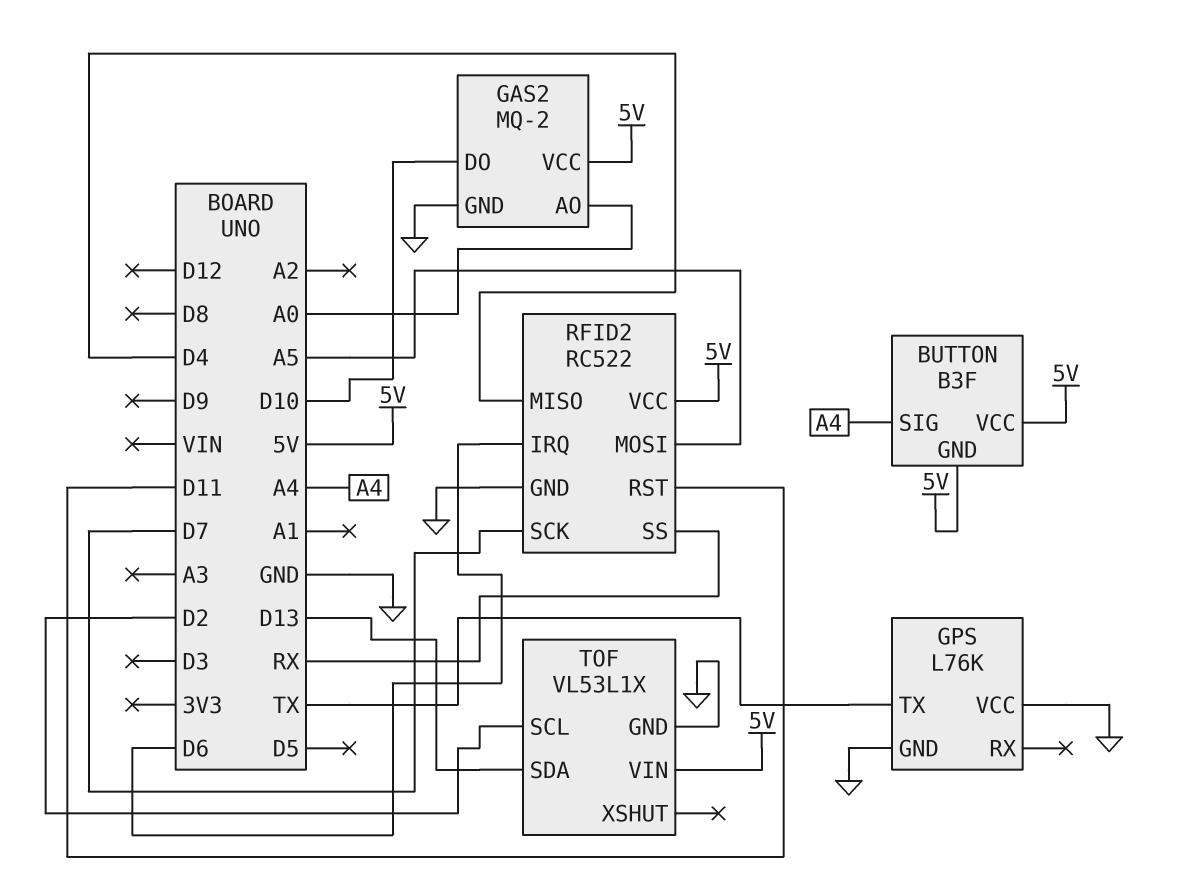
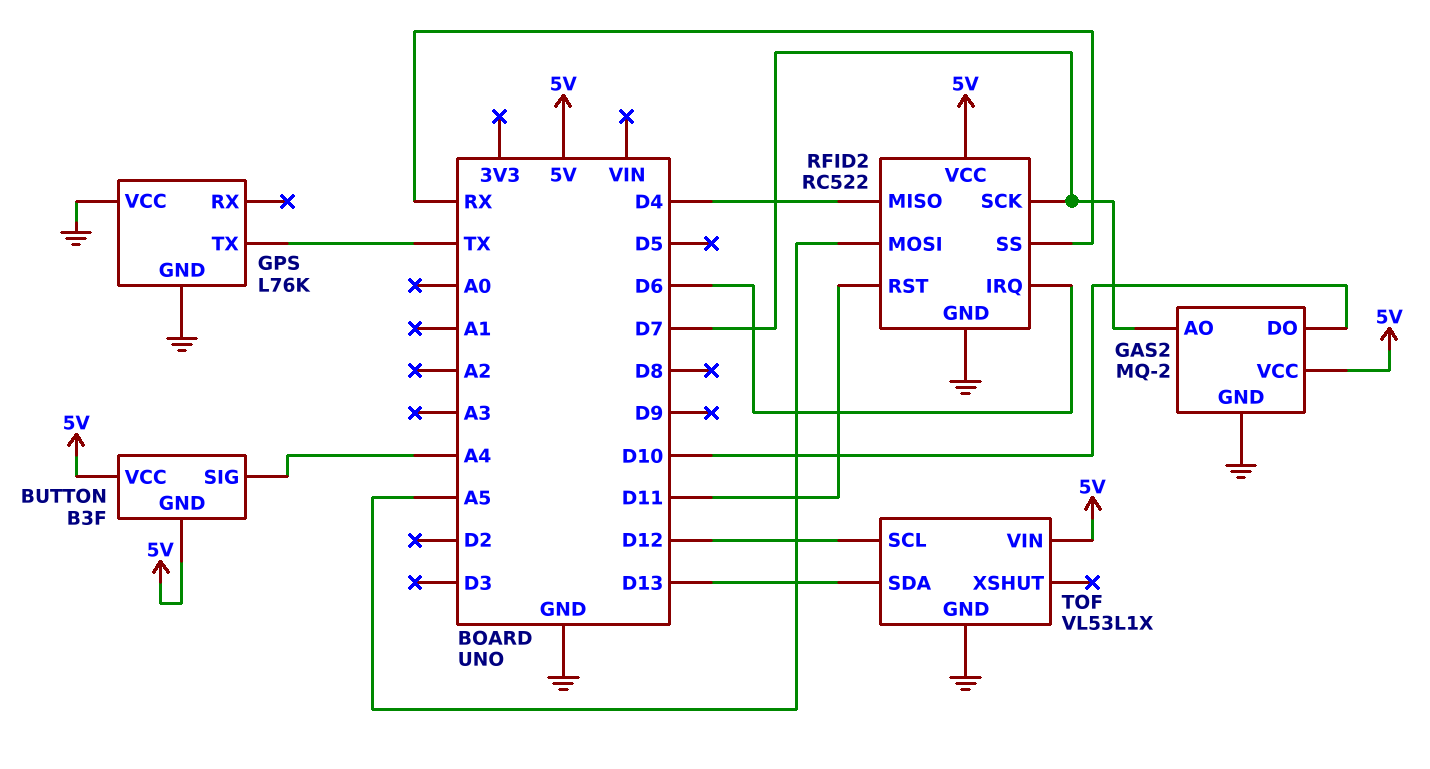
GAS2 pin AO: A0 -> D7
TOF pin SCL: D2 -> D12

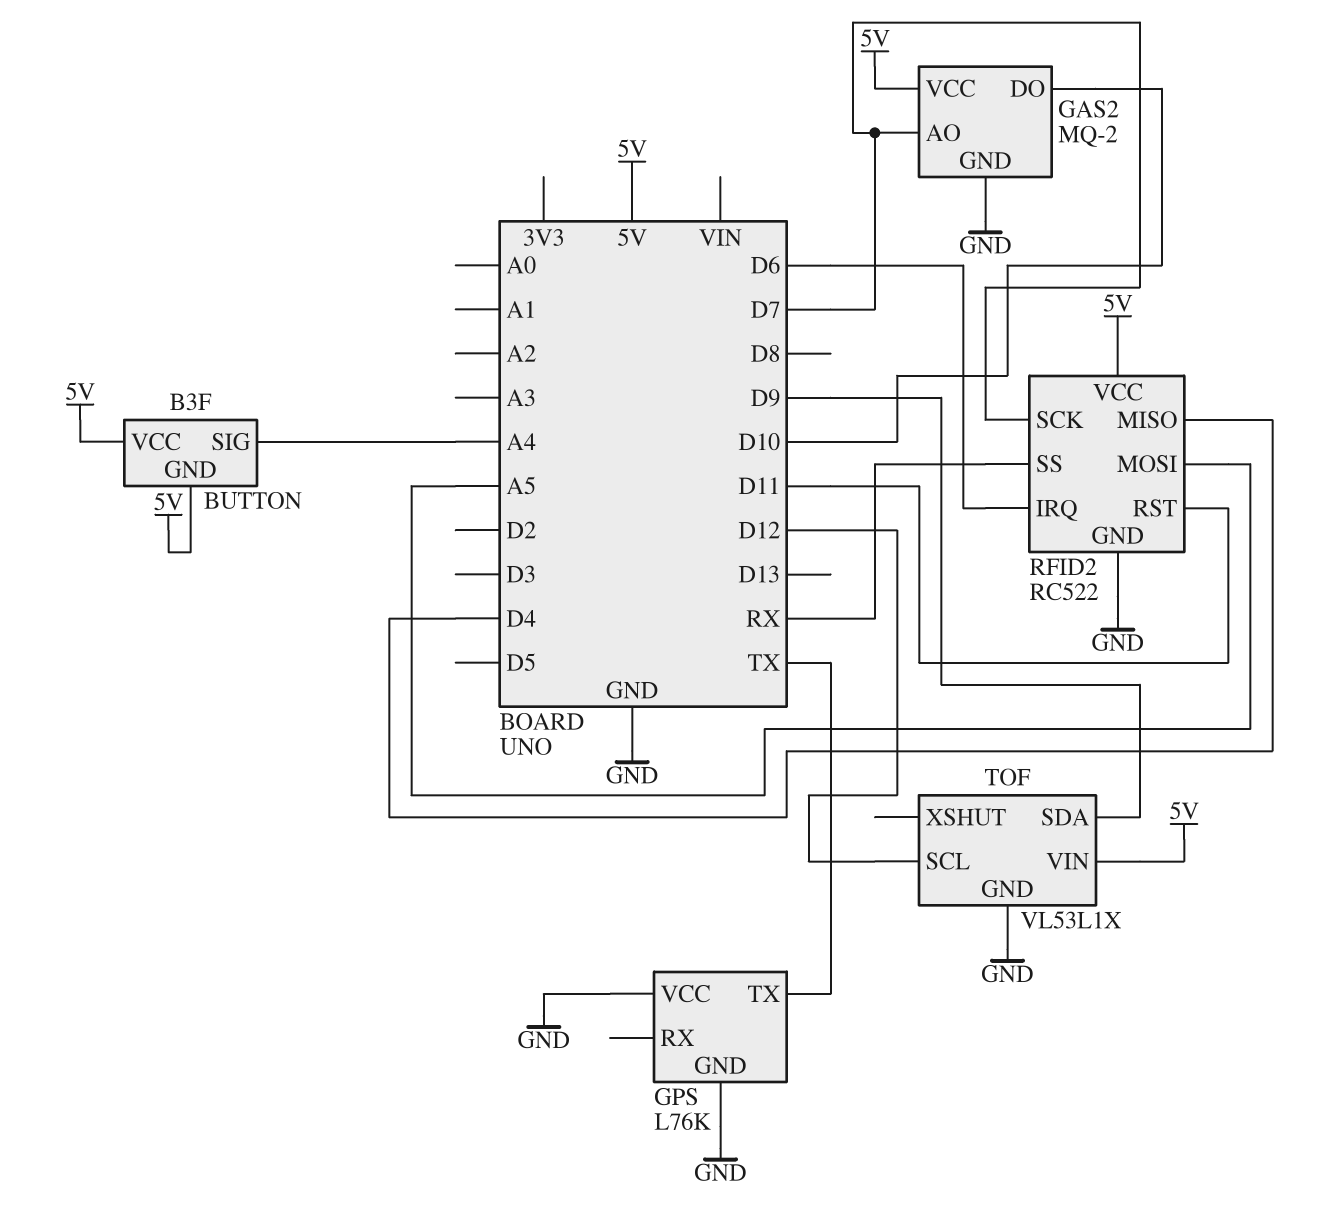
TOF pin SDA: D13 -> D9

